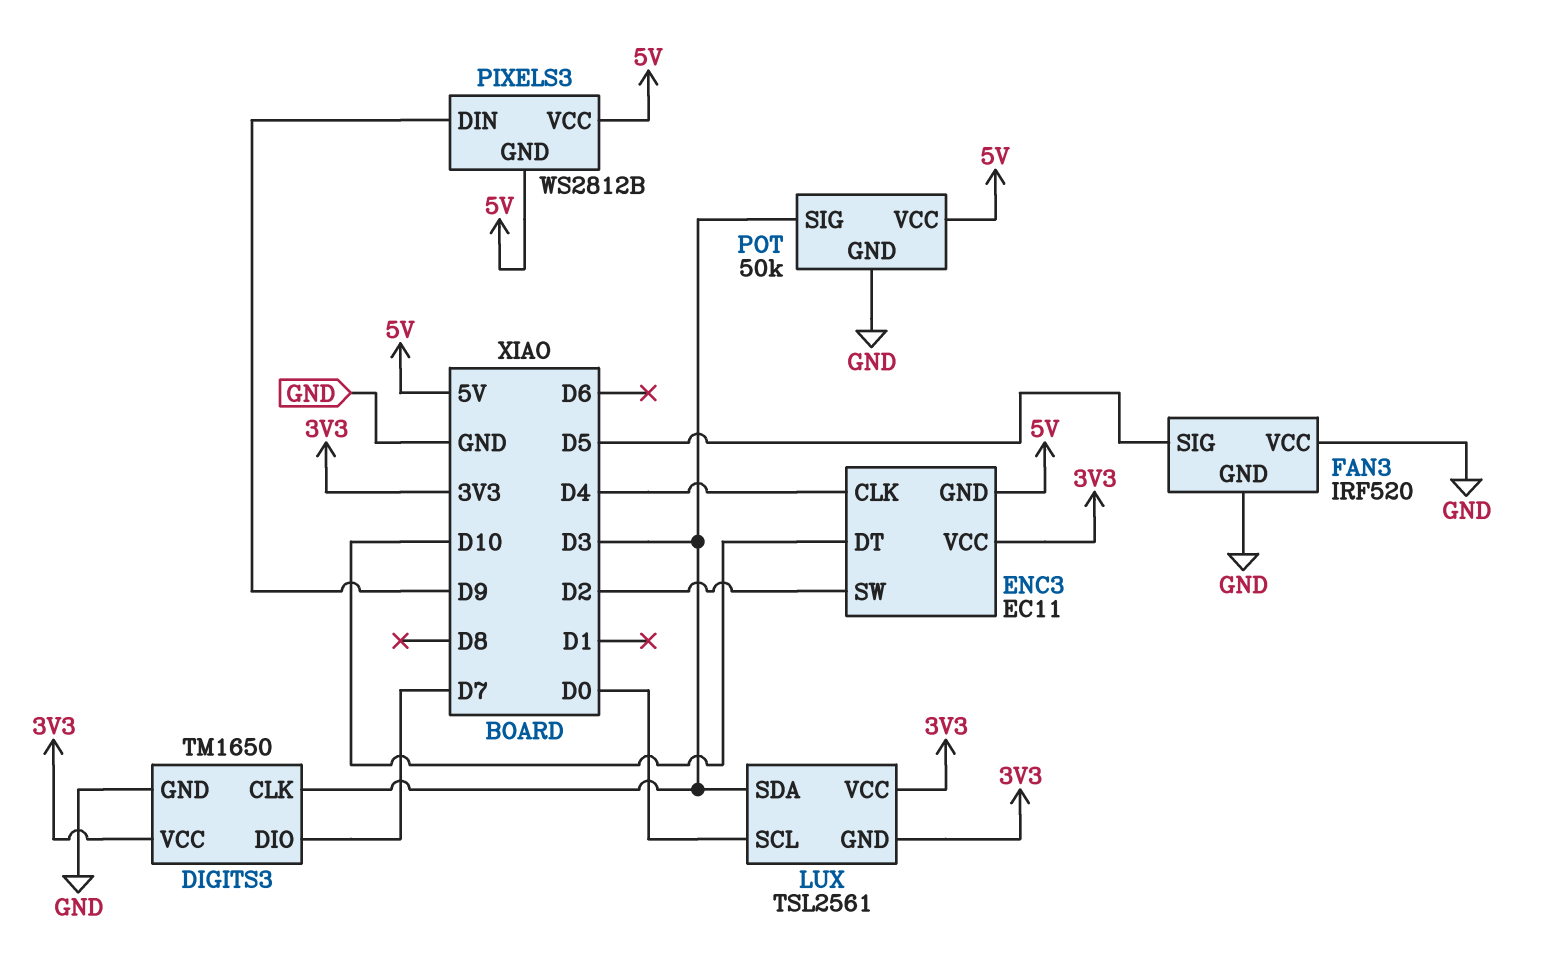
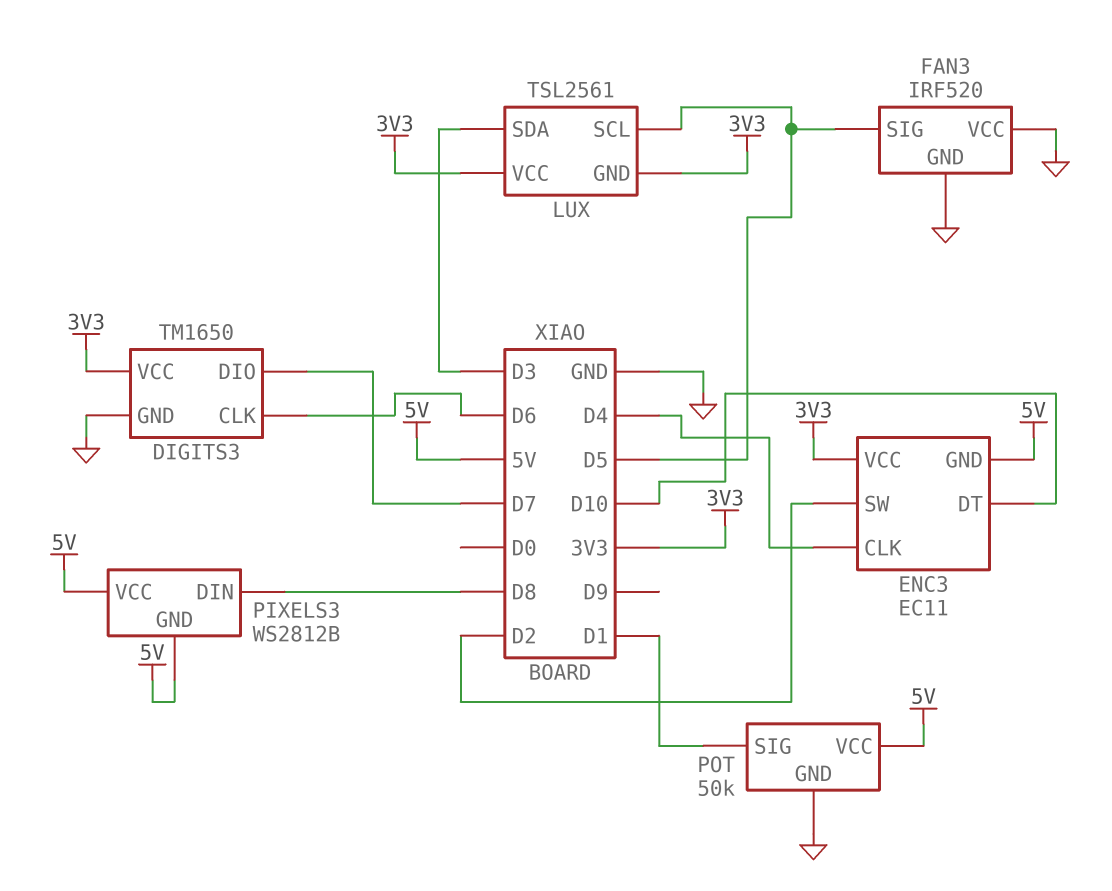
DIGITS3 pin CLK: D3 -> D6
LUX pin SCL: D0 -> D5
PIXELS3 pin DIN: D9 -> D8
POT pin SIG: D3 -> D1

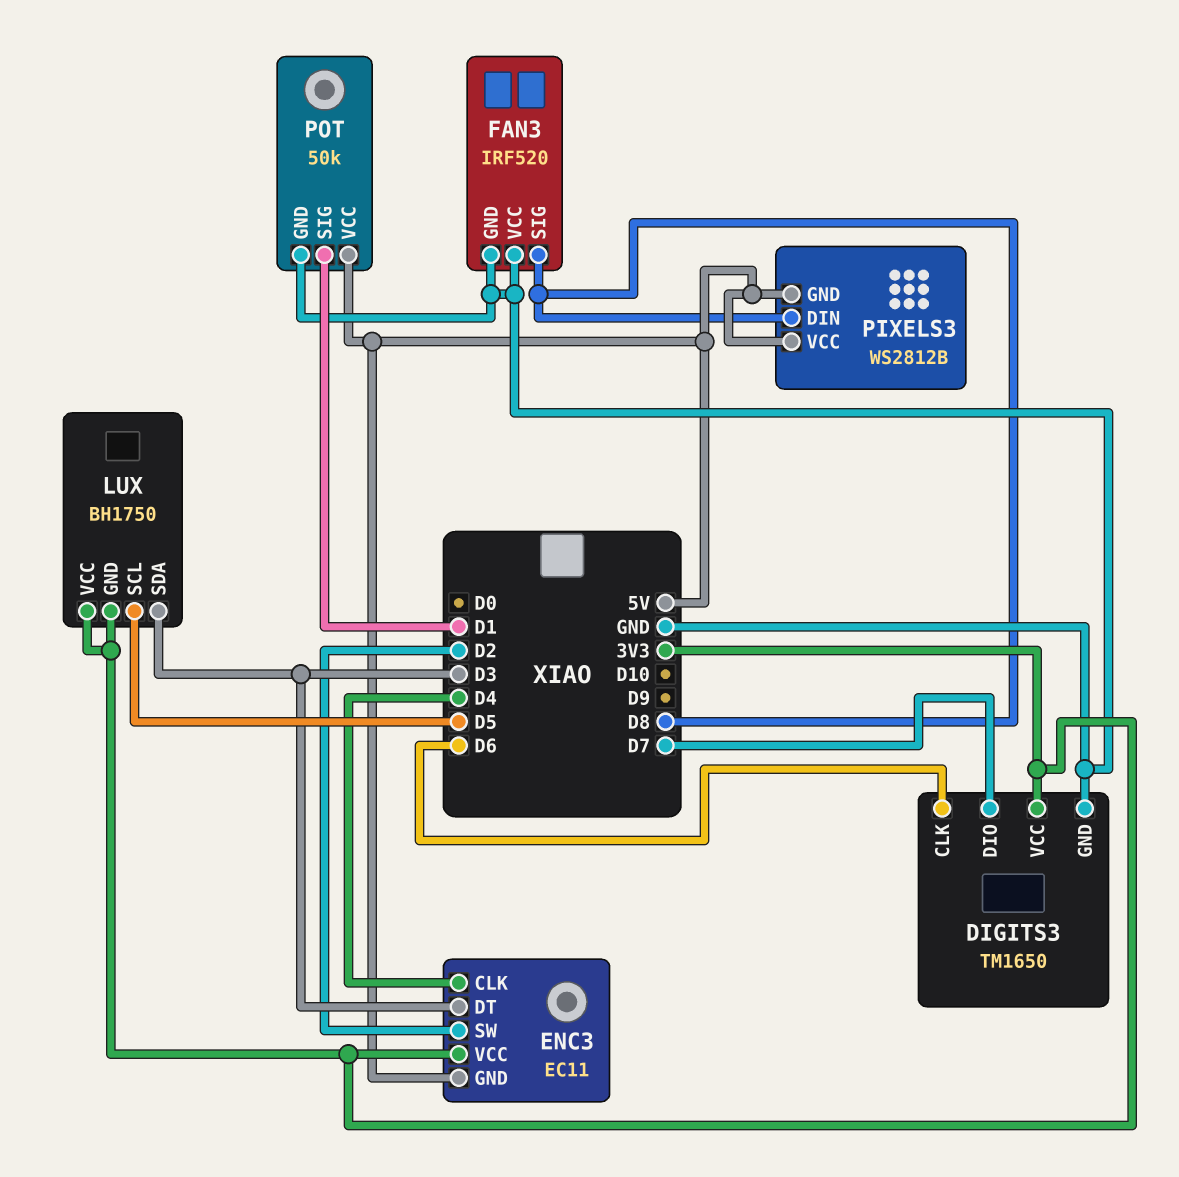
ENC3 pin DT: D10 -> D3
FAN3 pin SIG: D5 -> D8
LUX: TSL2561 -> BH1750

